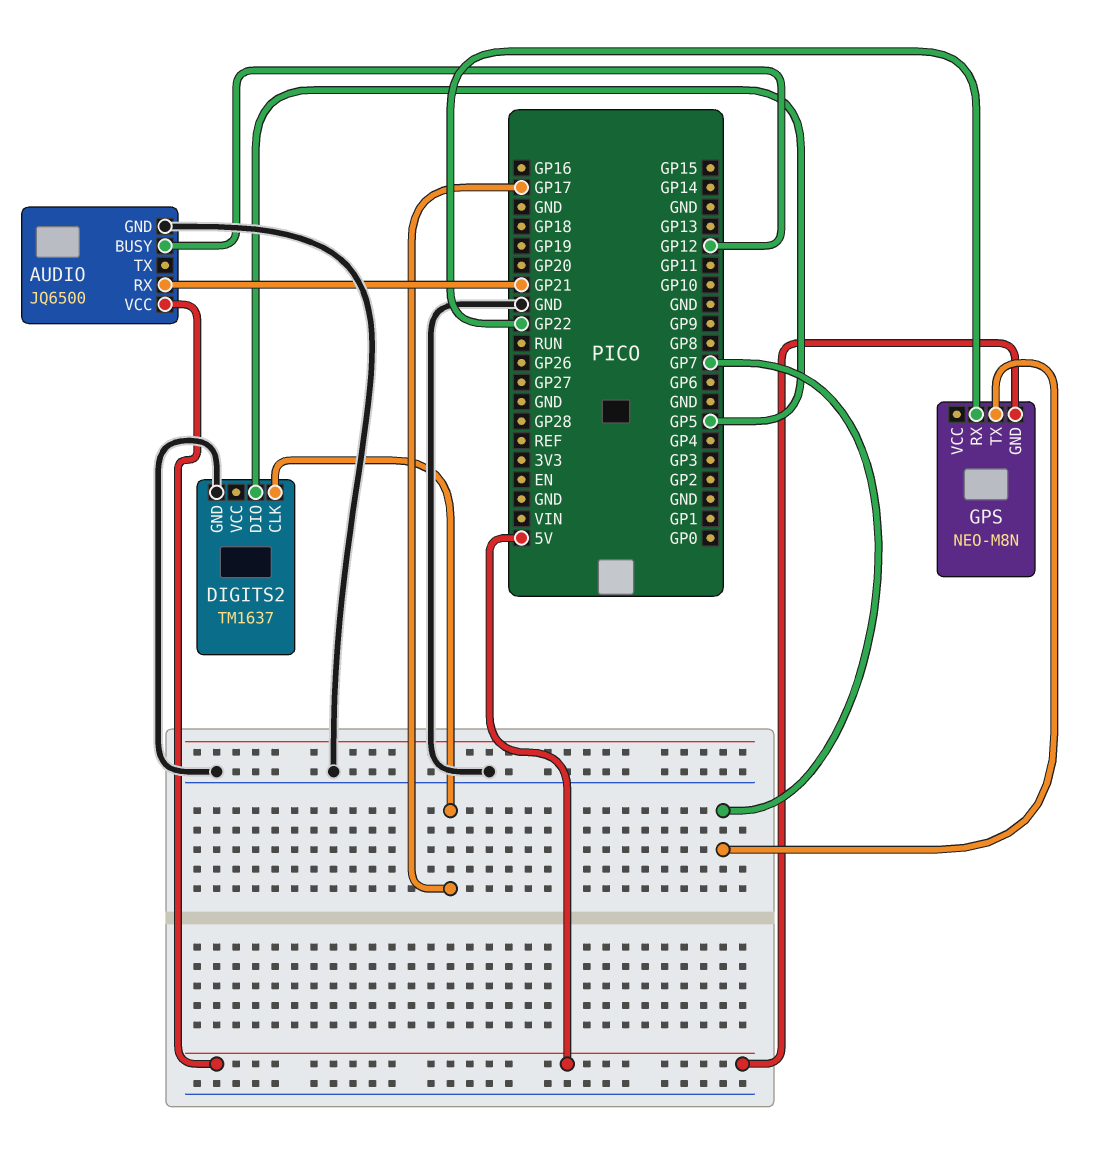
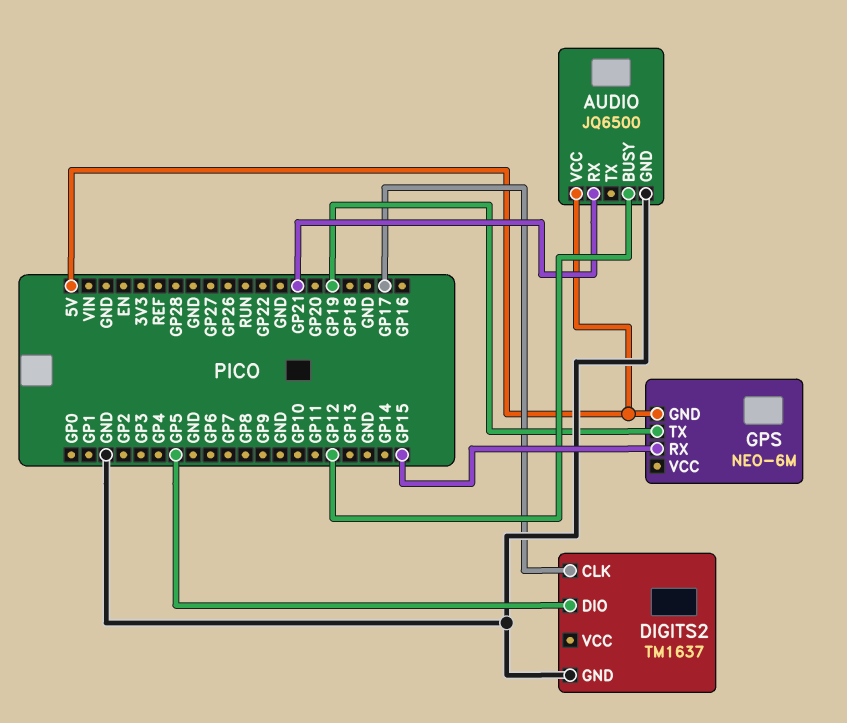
GPS: NEO-M8N -> NEO-6M
GPS pin RX: GP22 -> GP15
GPS pin TX: GP7 -> GP19

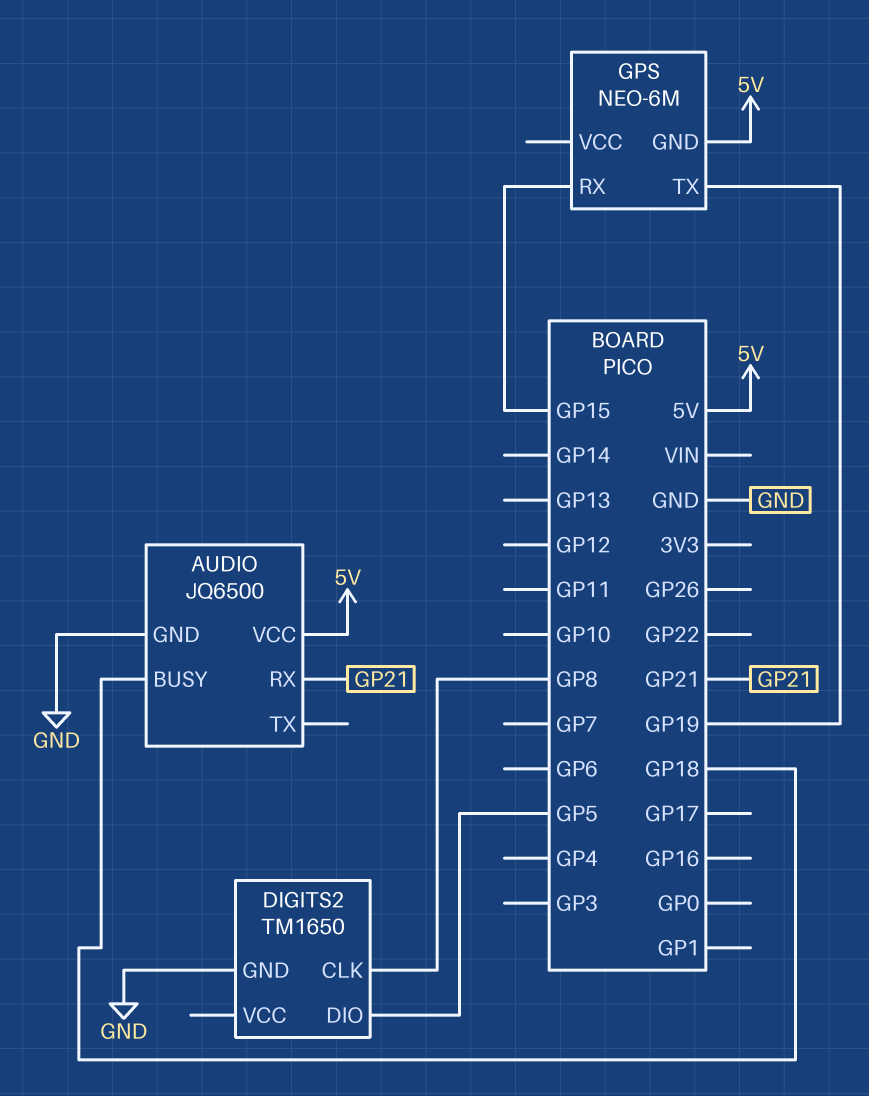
AUDIO pin BUSY: GP12 -> GP18
DIGITS2: TM1637 -> TM1650
DIGITS2 pin CLK: GP17 -> GP8

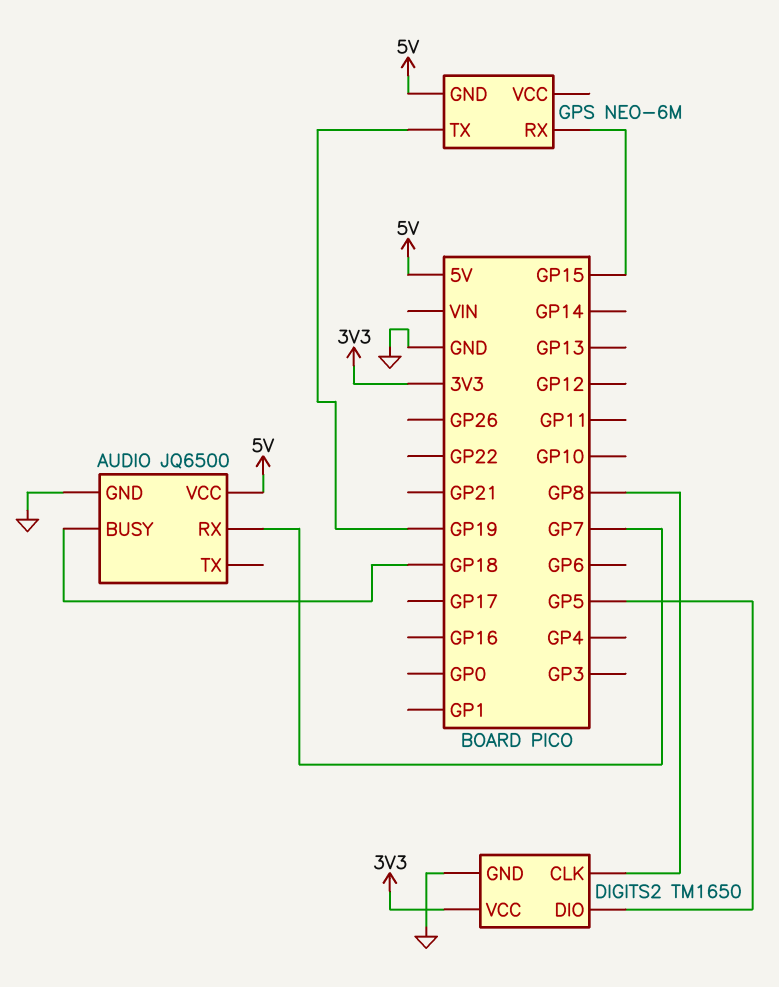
AUDIO pin RX: GP21 -> GP7
DIGITS2 pin VCC: none -> 3V3

